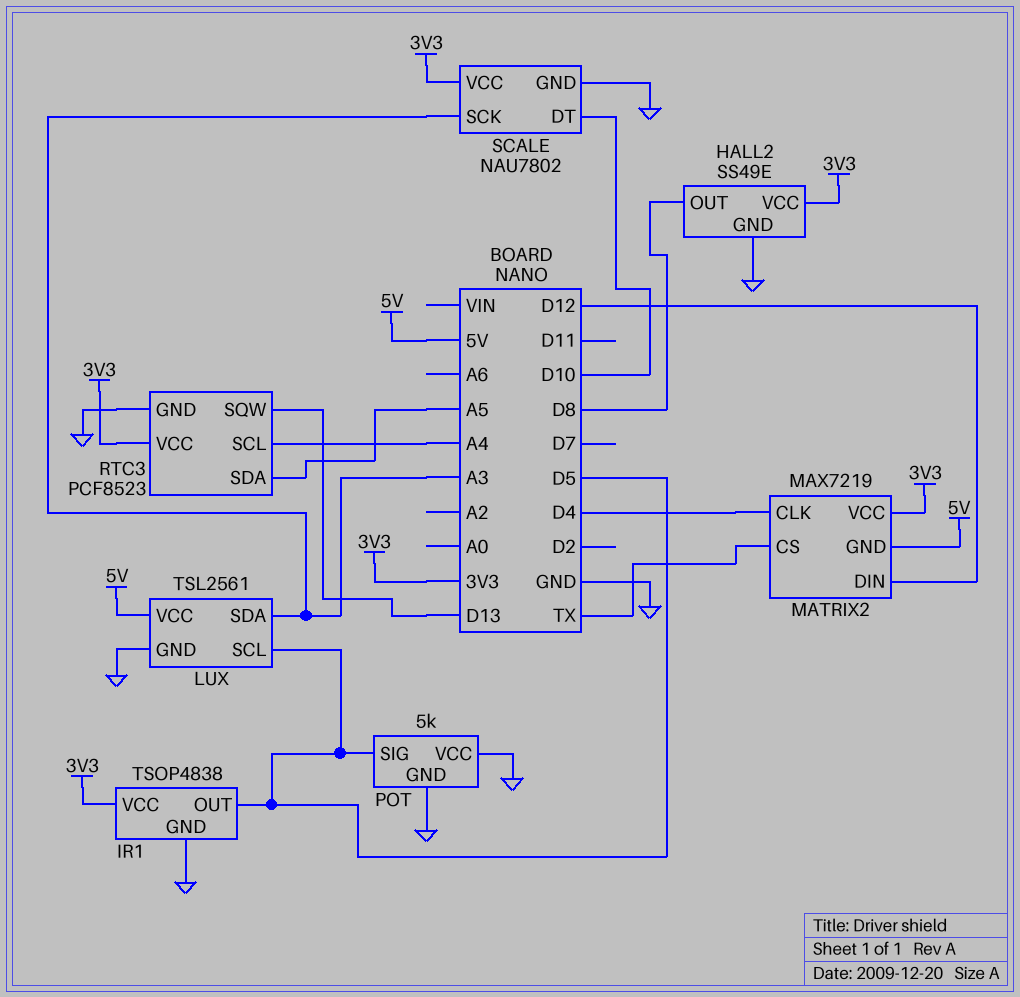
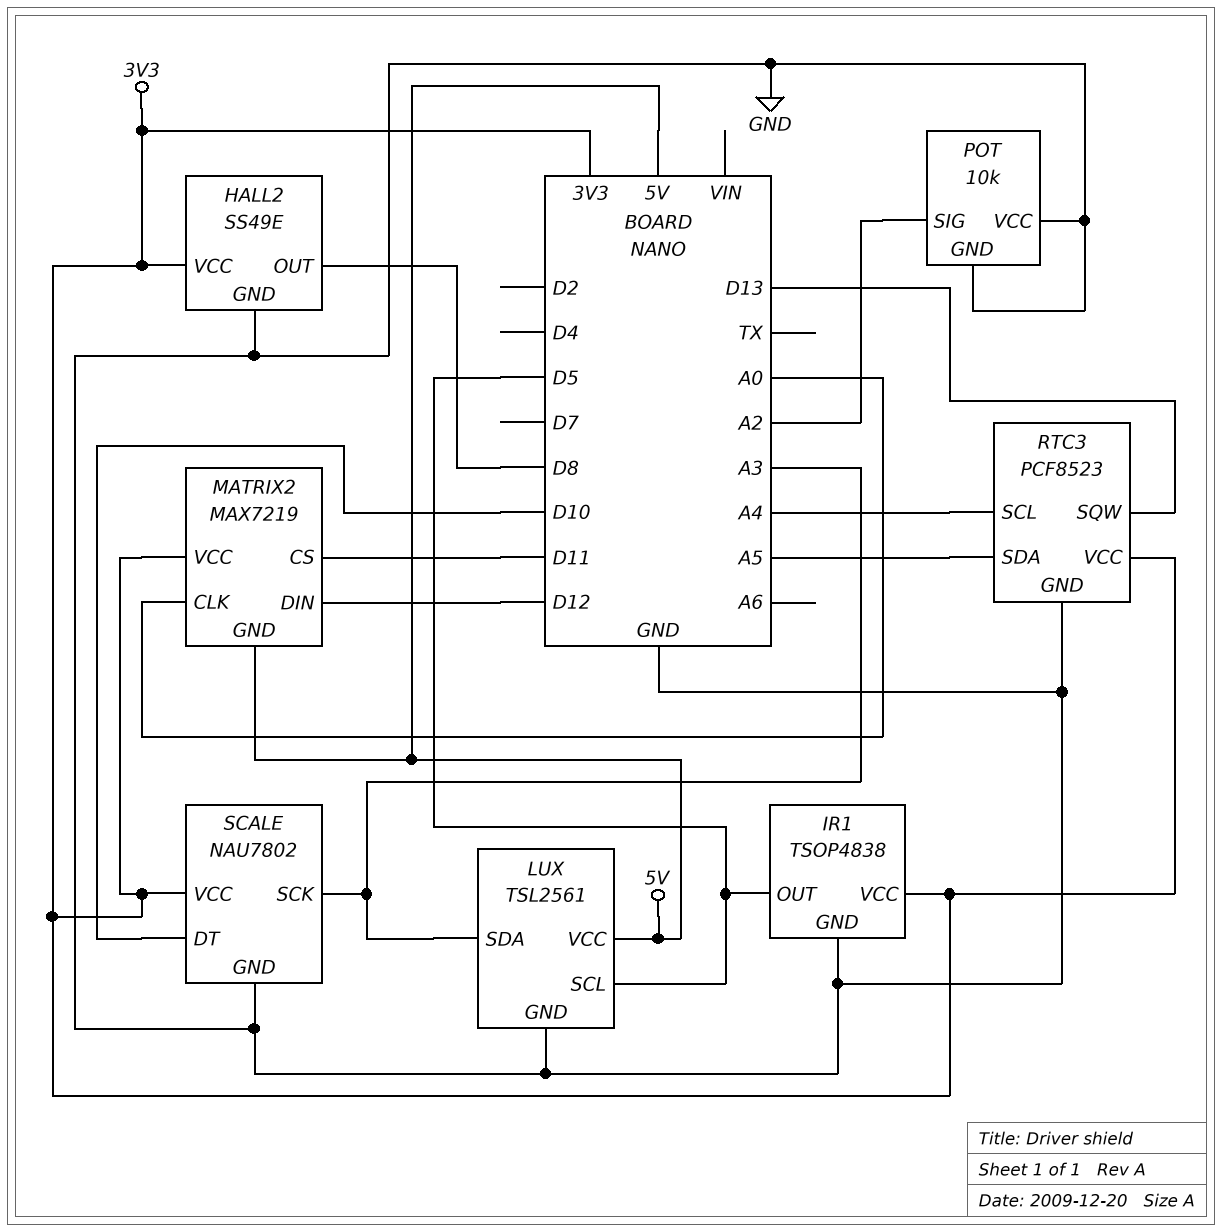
MATRIX2 pin CLK: D4 -> A0
MATRIX2 pin CS: TX -> D11
POT: 5k -> 10k
POT pin SIG: D5 -> A2

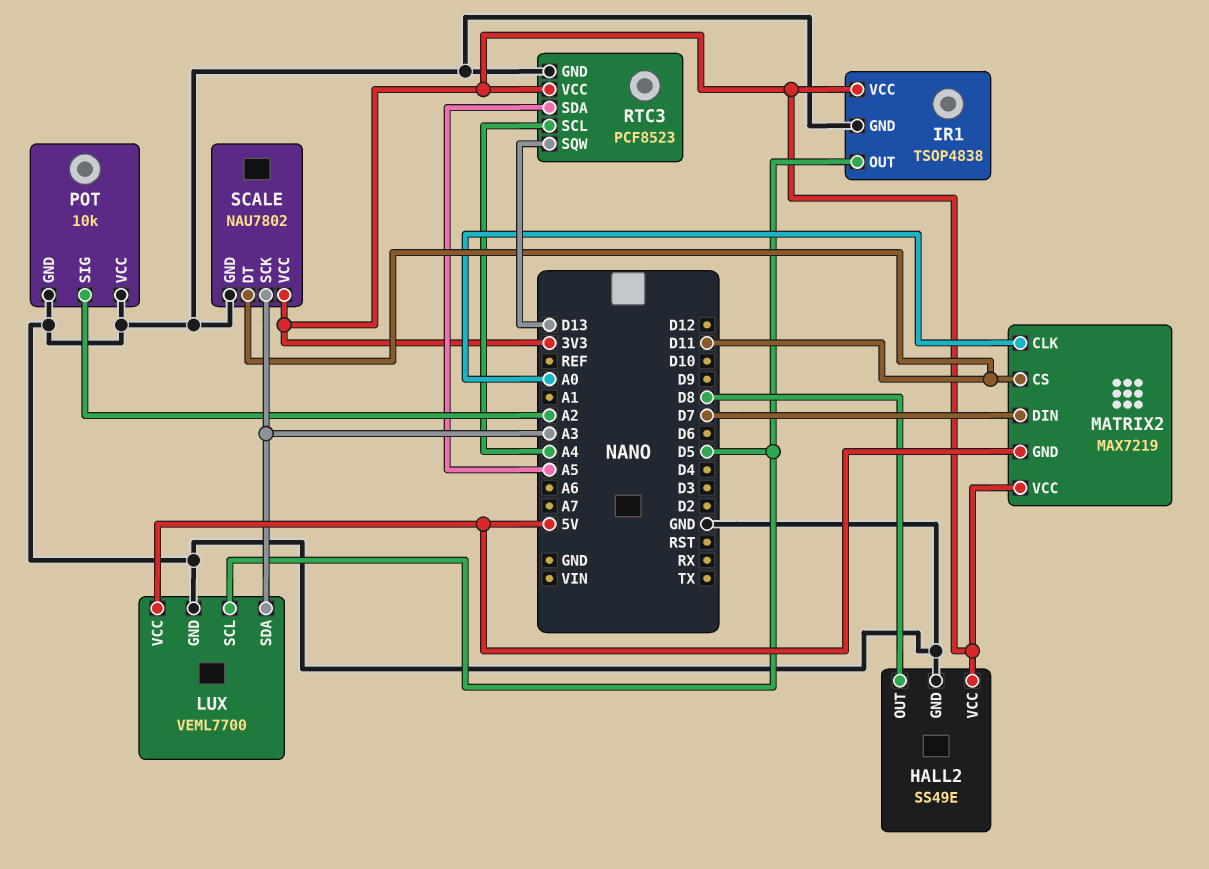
LUX: TSL2561 -> VEML7700
MATRIX2 pin DIN: D12 -> D7
SCALE pin DT: D10 -> D11

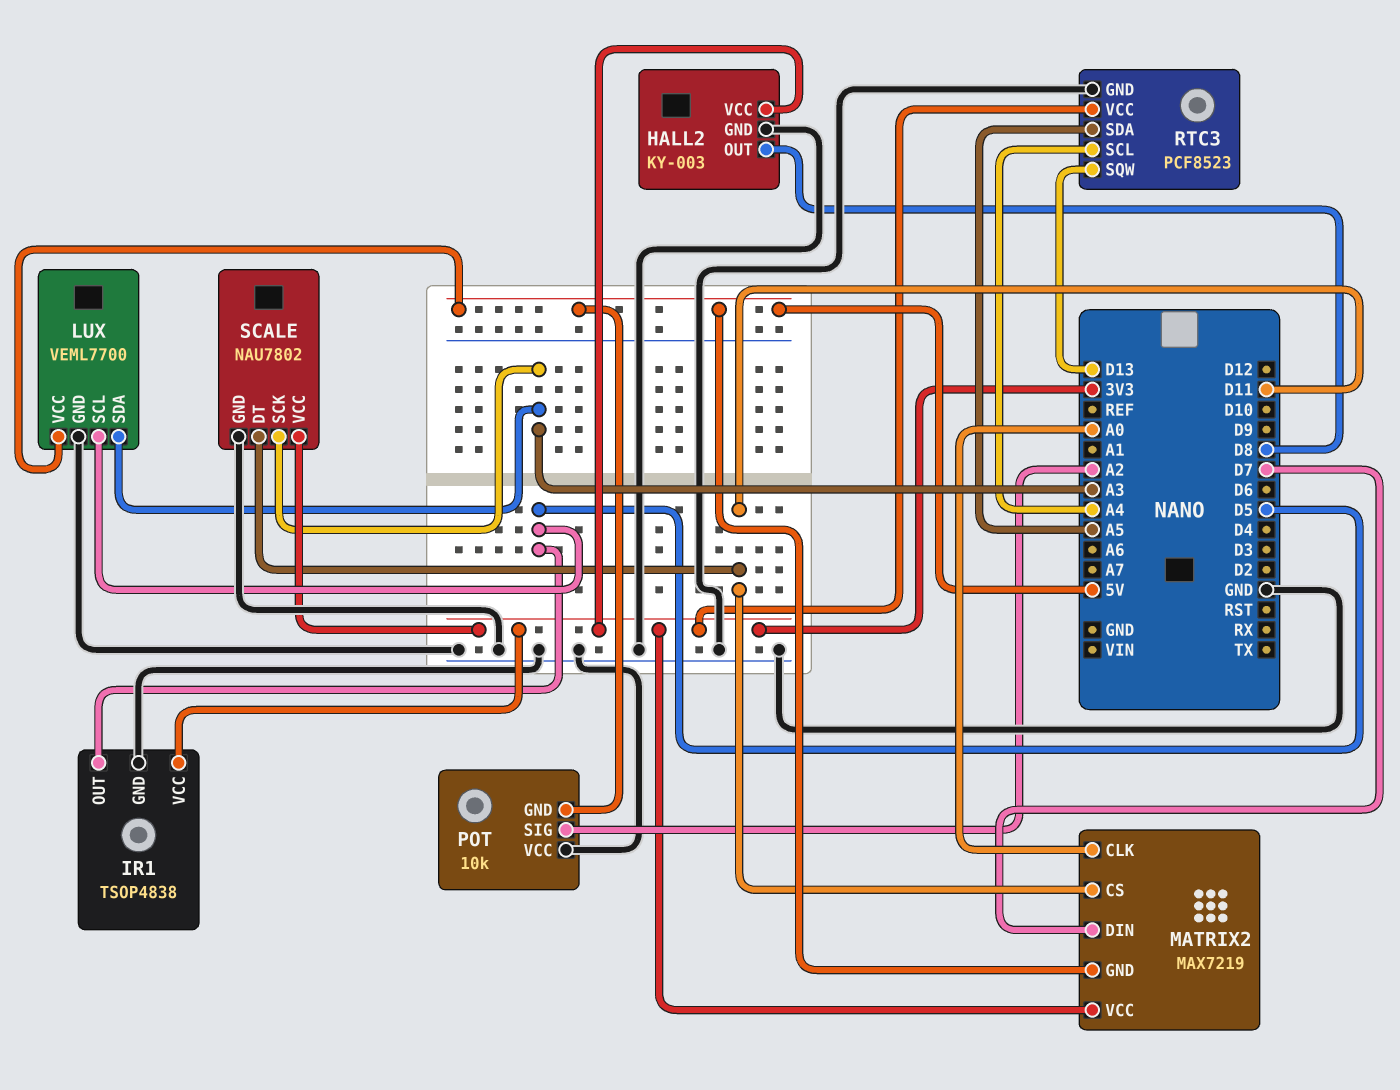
HALL2: SS49E -> KY-003
POT pin GND: GND -> 5V

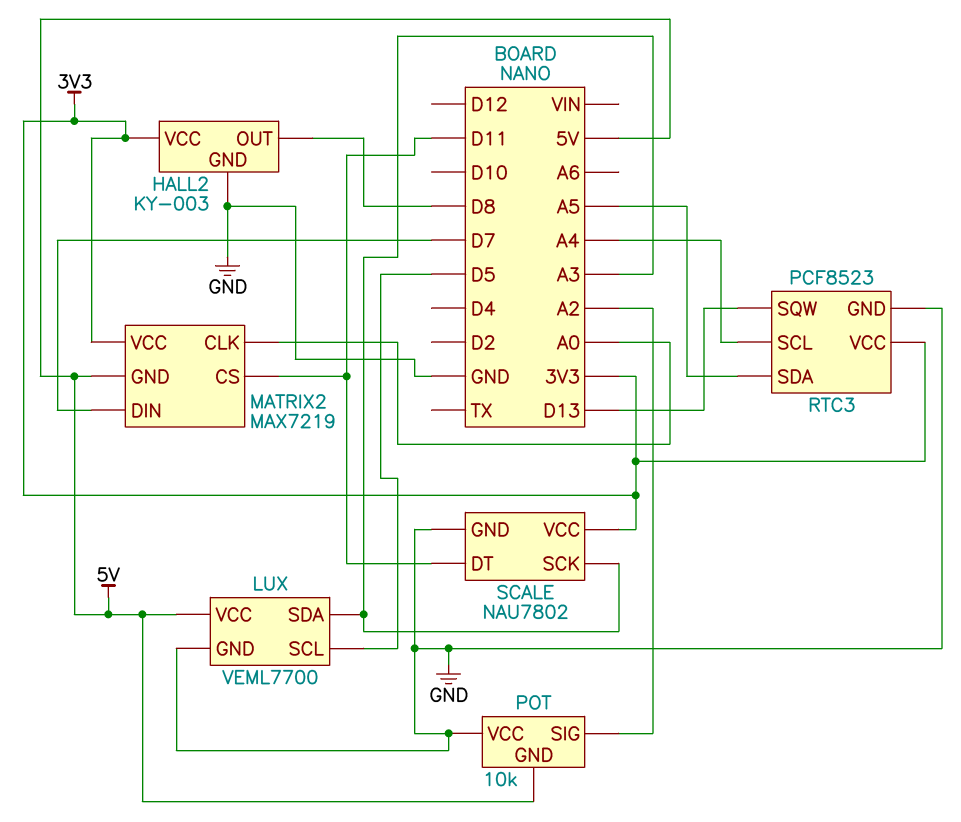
IR1: TSOP4838 -> none
IR1 pin GND: GND -> none
IR1 pin OUT: D5 -> none
IR1 pin VCC: 3V3 -> none

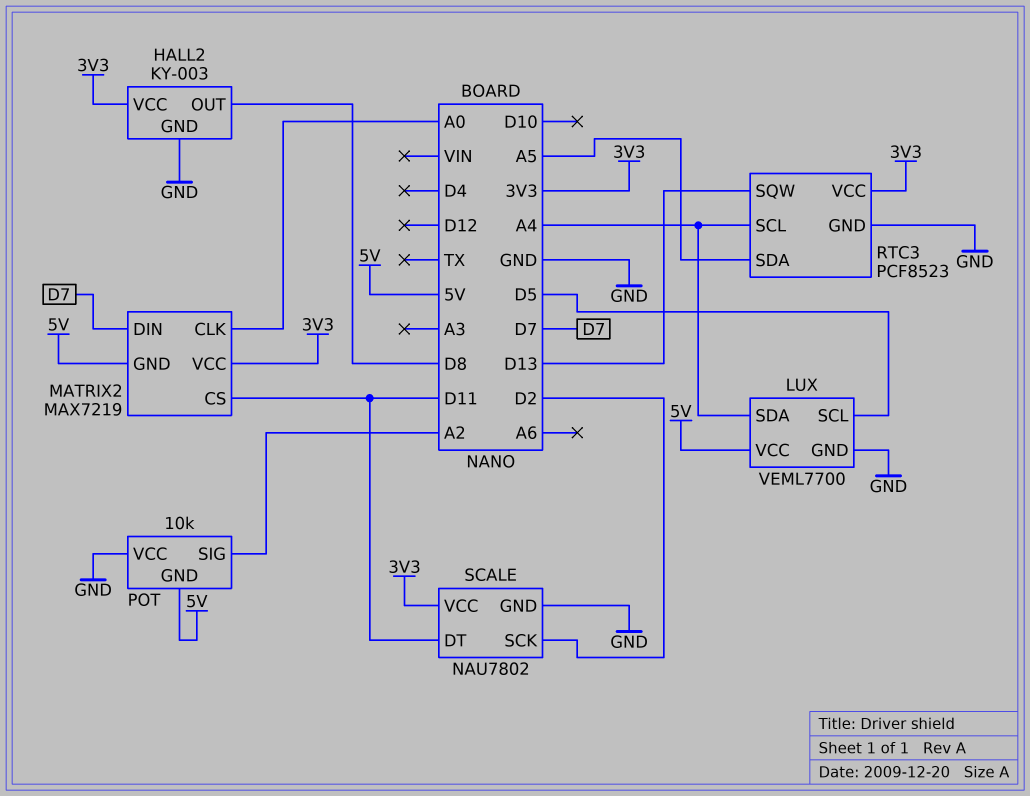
LUX pin SDA: A3 -> A4
SCALE pin SCK: A3 -> D2

